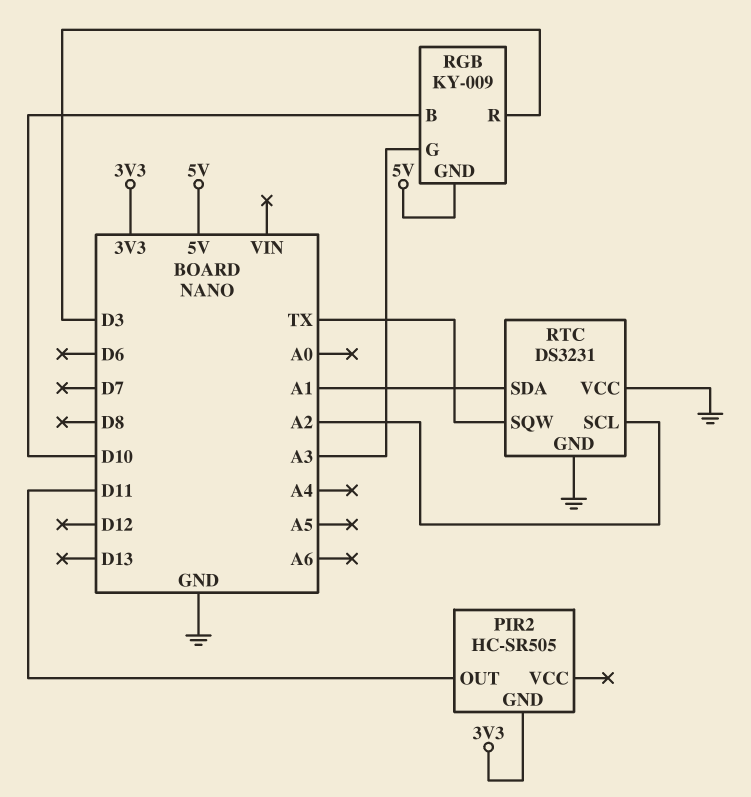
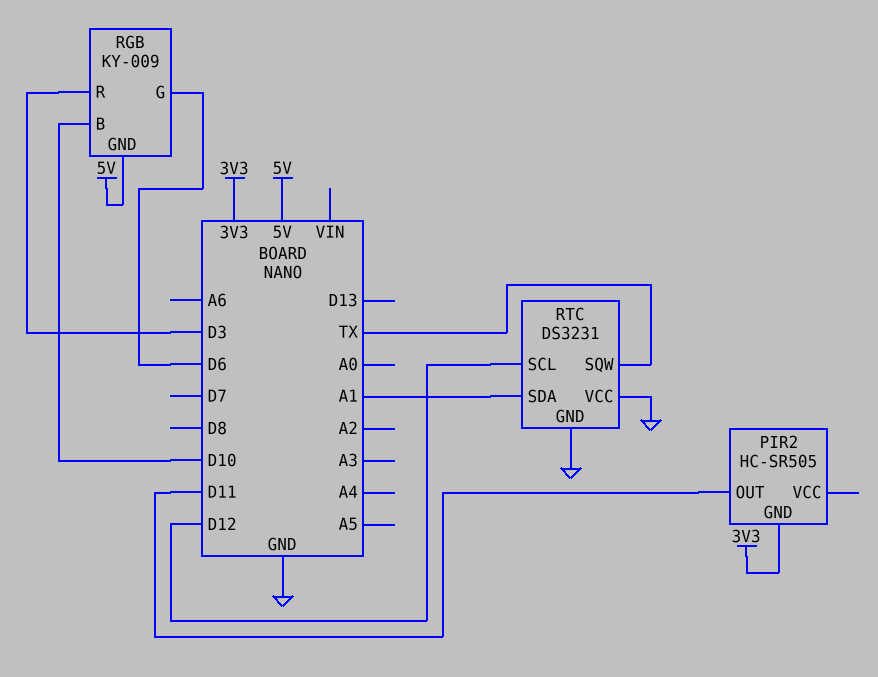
RGB pin G: A3 -> D6
RTC pin SCL: A2 -> D12

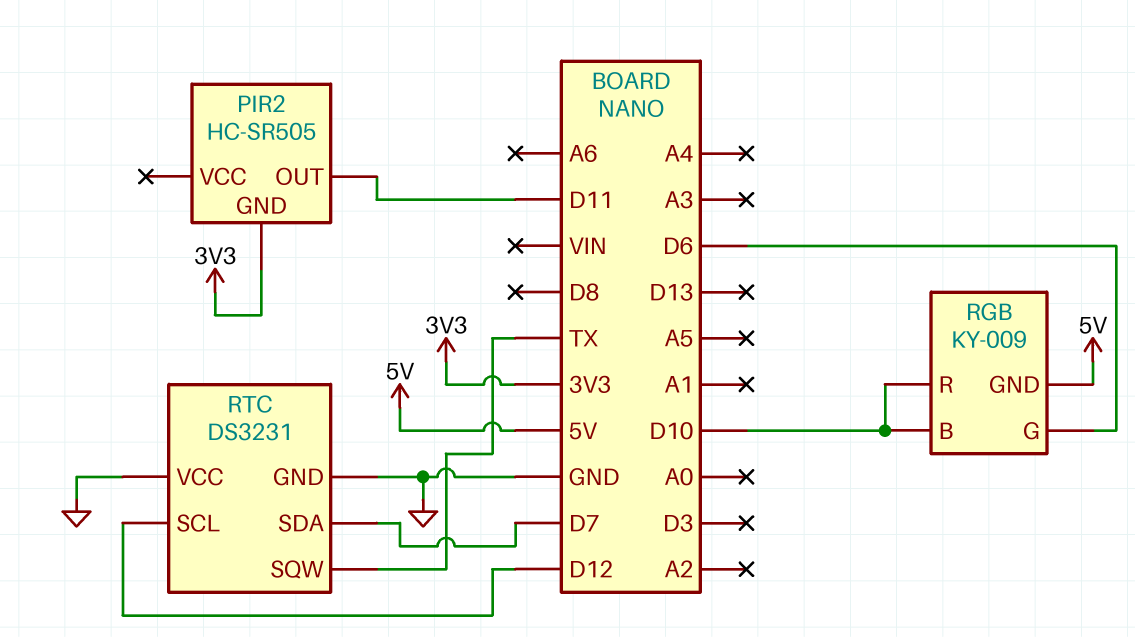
RGB pin R: D3 -> D10
RTC pin SDA: A1 -> D7

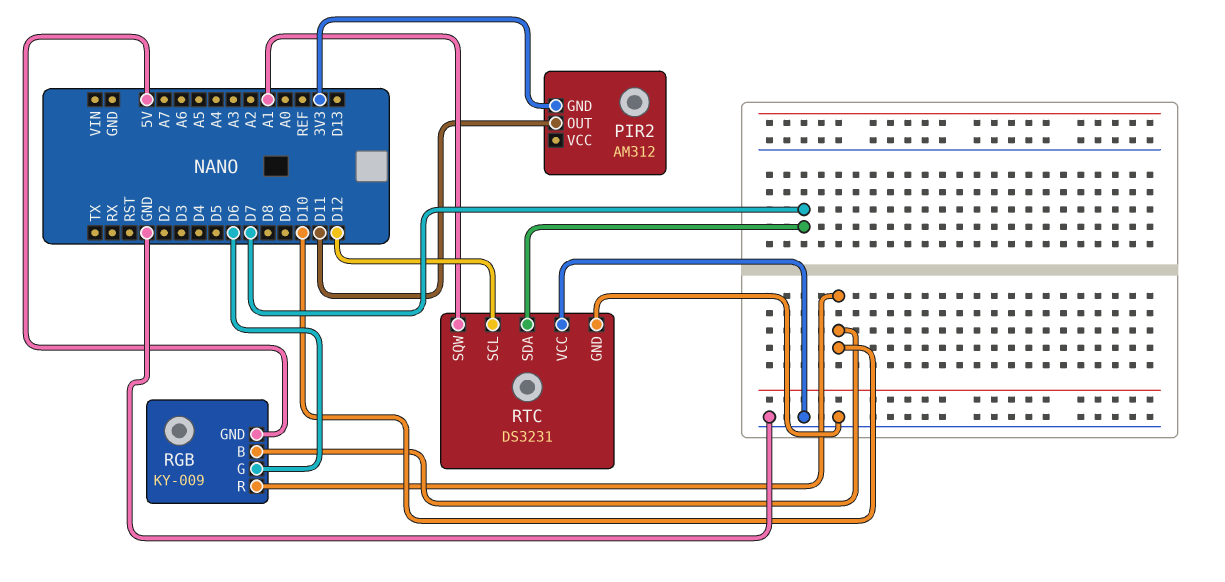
PIR2: HC-SR505 -> AM312
RTC pin SQW: TX -> A1

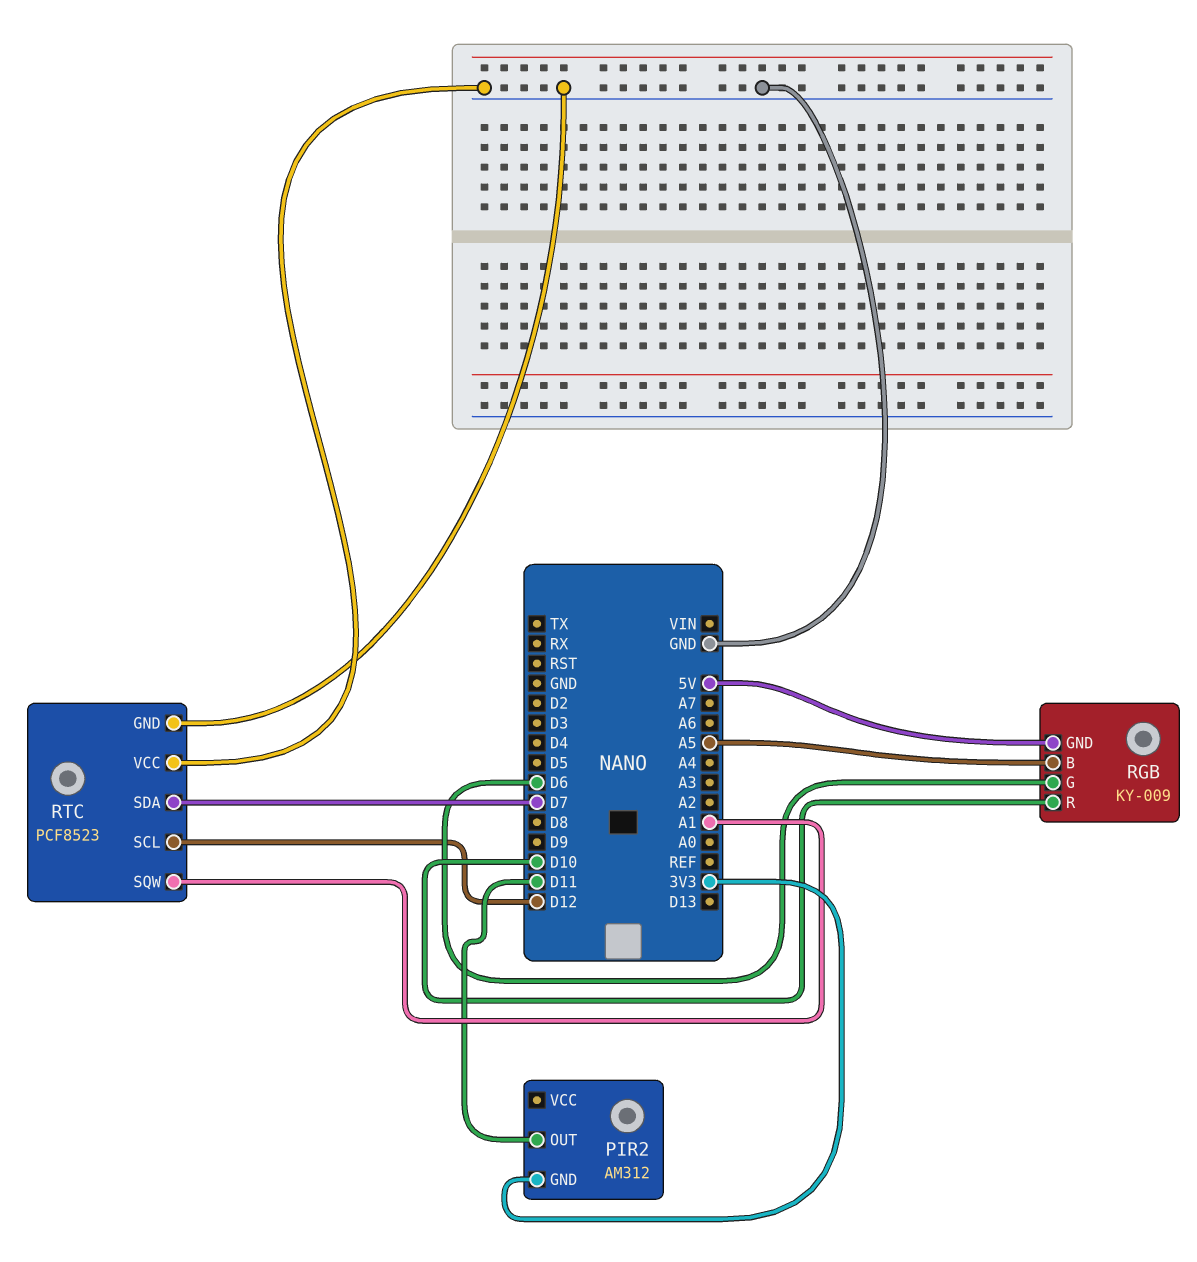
RGB pin B: D10 -> A5
RTC: DS3231 -> PCF8523

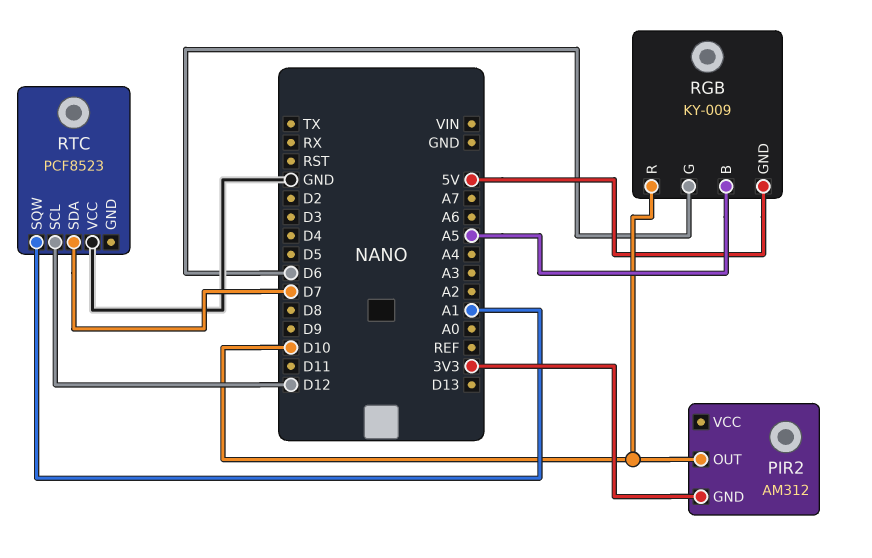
PIR2 pin OUT: D11 -> D10
RTC pin GND: GND -> none

